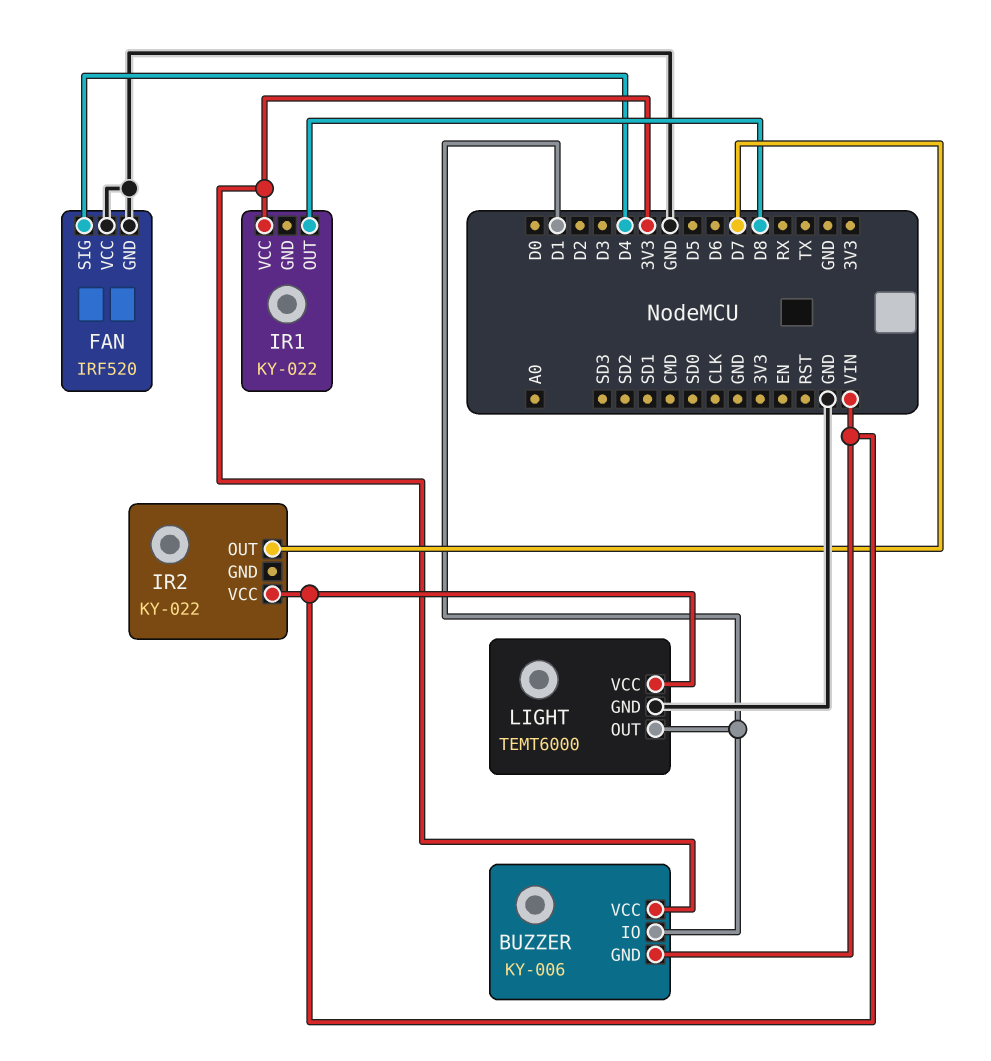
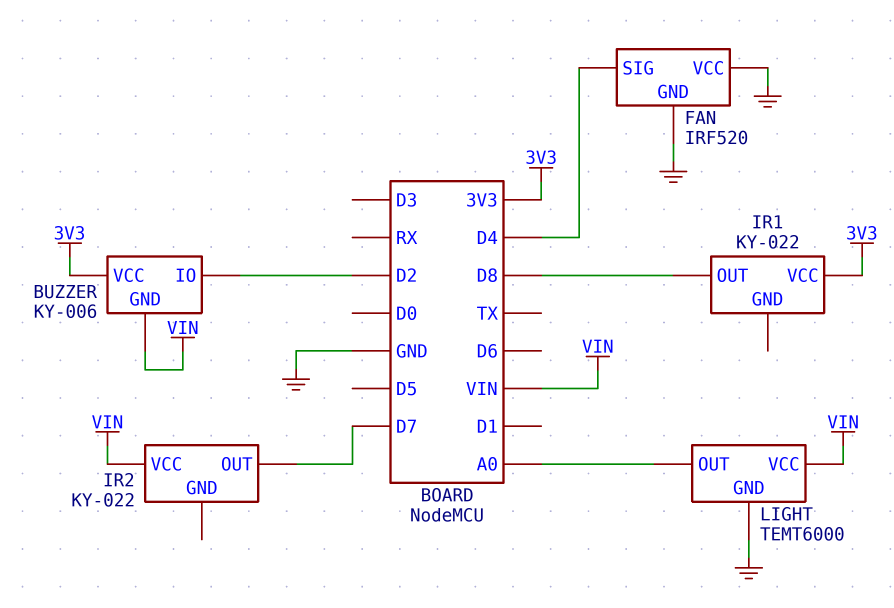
BUZZER pin IO: D1 -> D2
LIGHT pin OUT: D1 -> A0

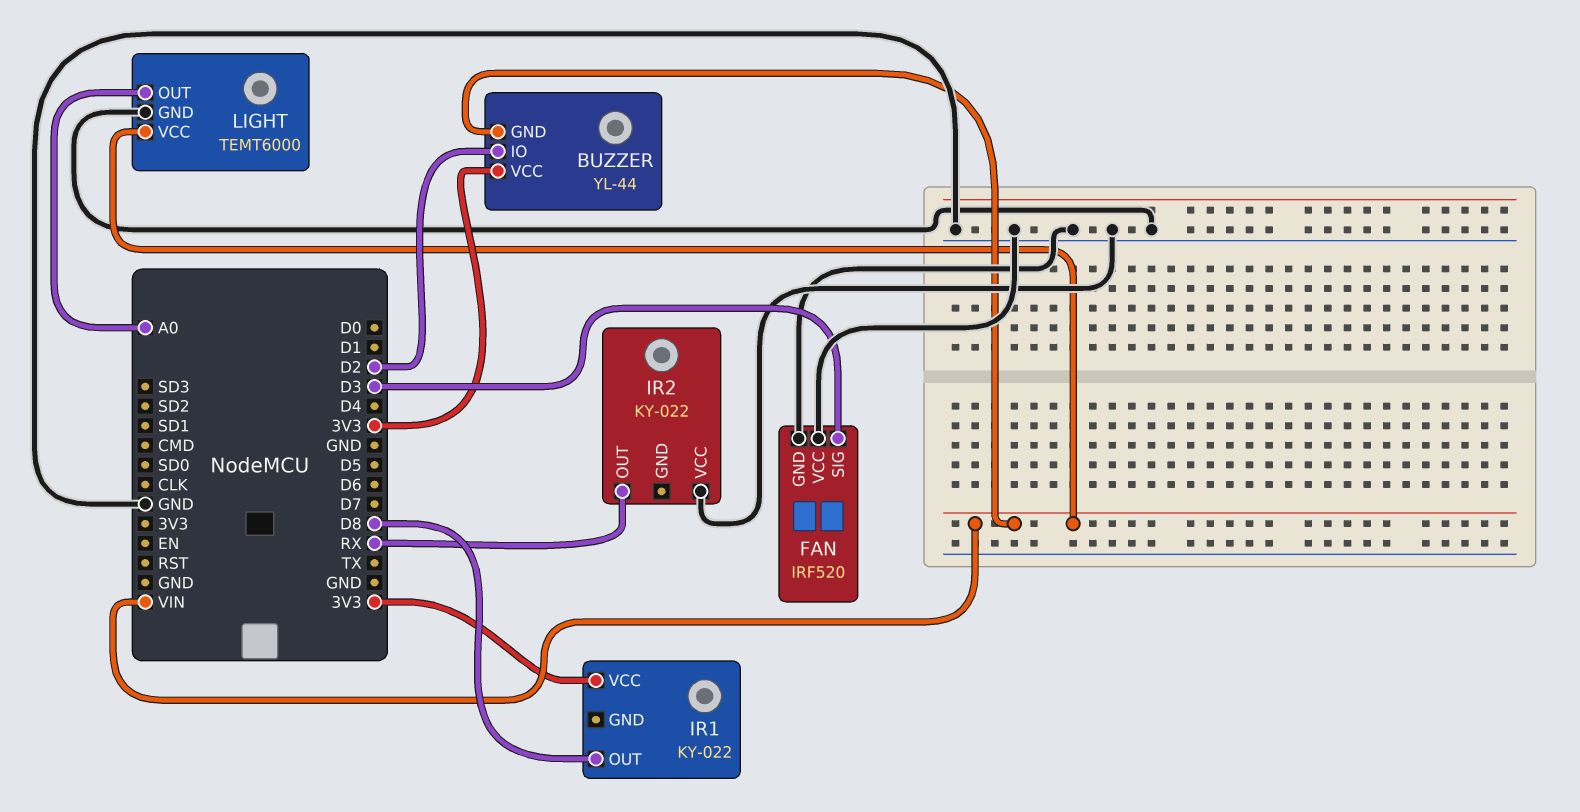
BUZZER: KY-006 -> YL-44
FAN pin SIG: D4 -> D3
IR2 pin OUT: D7 -> RX
IR2 pin VCC: VIN -> GND

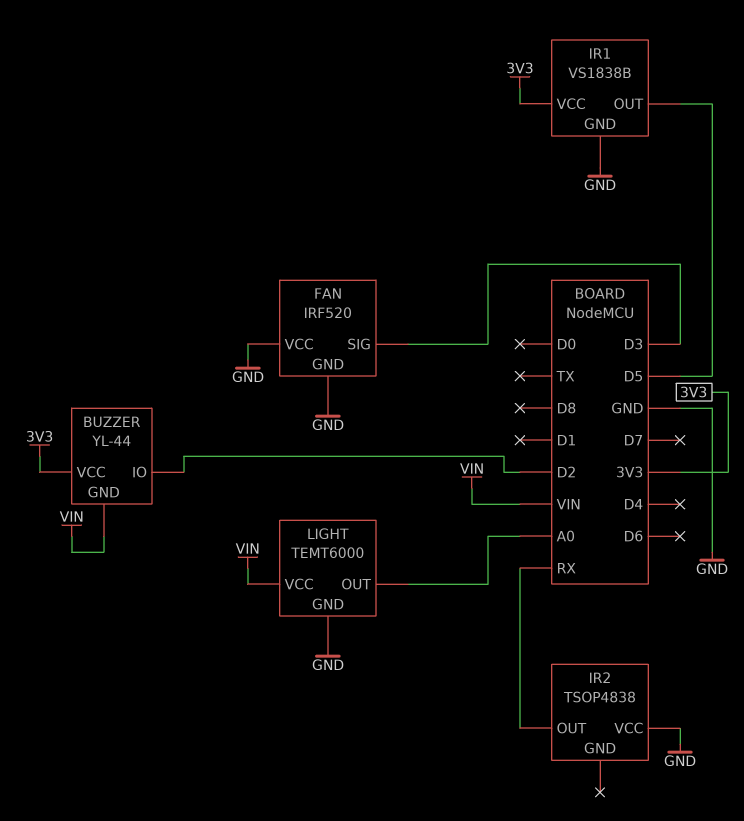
IR1: KY-022 -> VS1838B
IR1 pin GND: none -> GND
IR1 pin OUT: D8 -> D5
IR2: KY-022 -> TSOP4838

